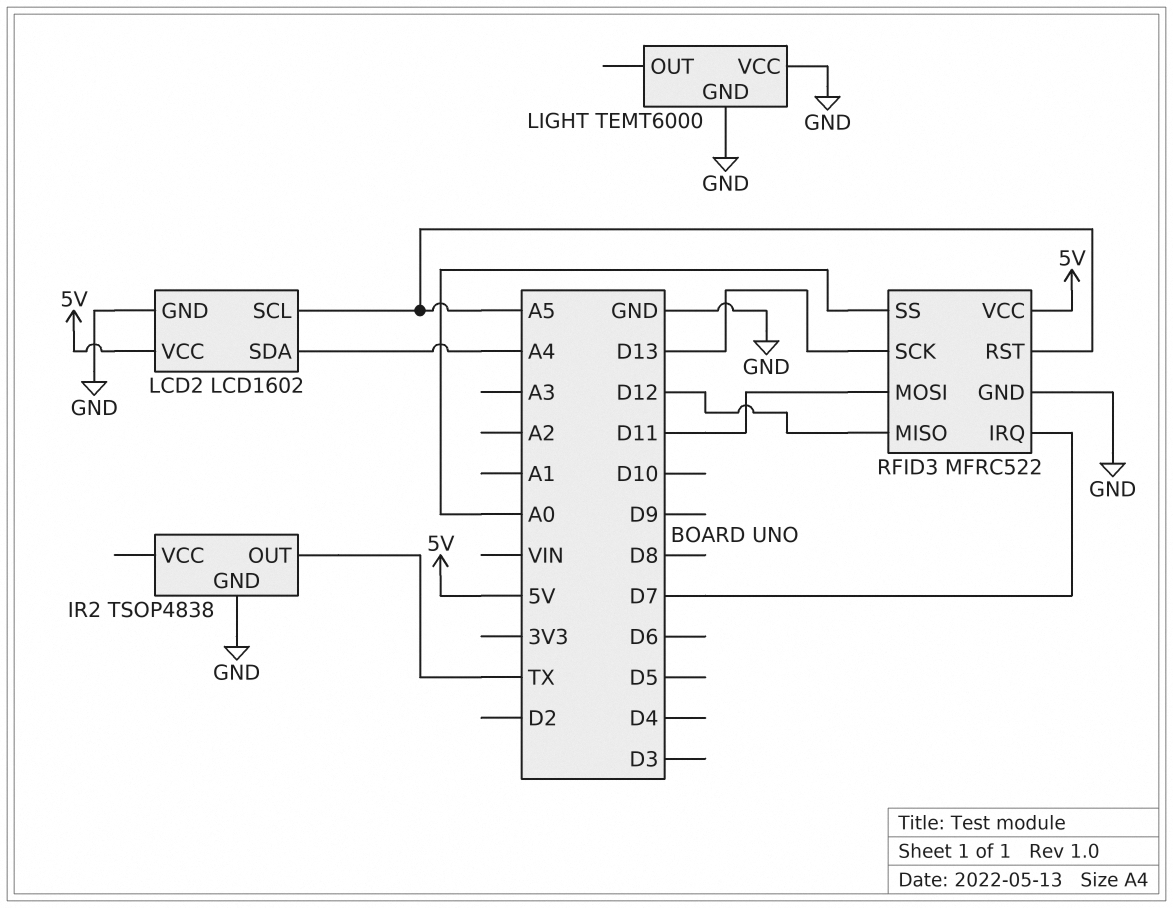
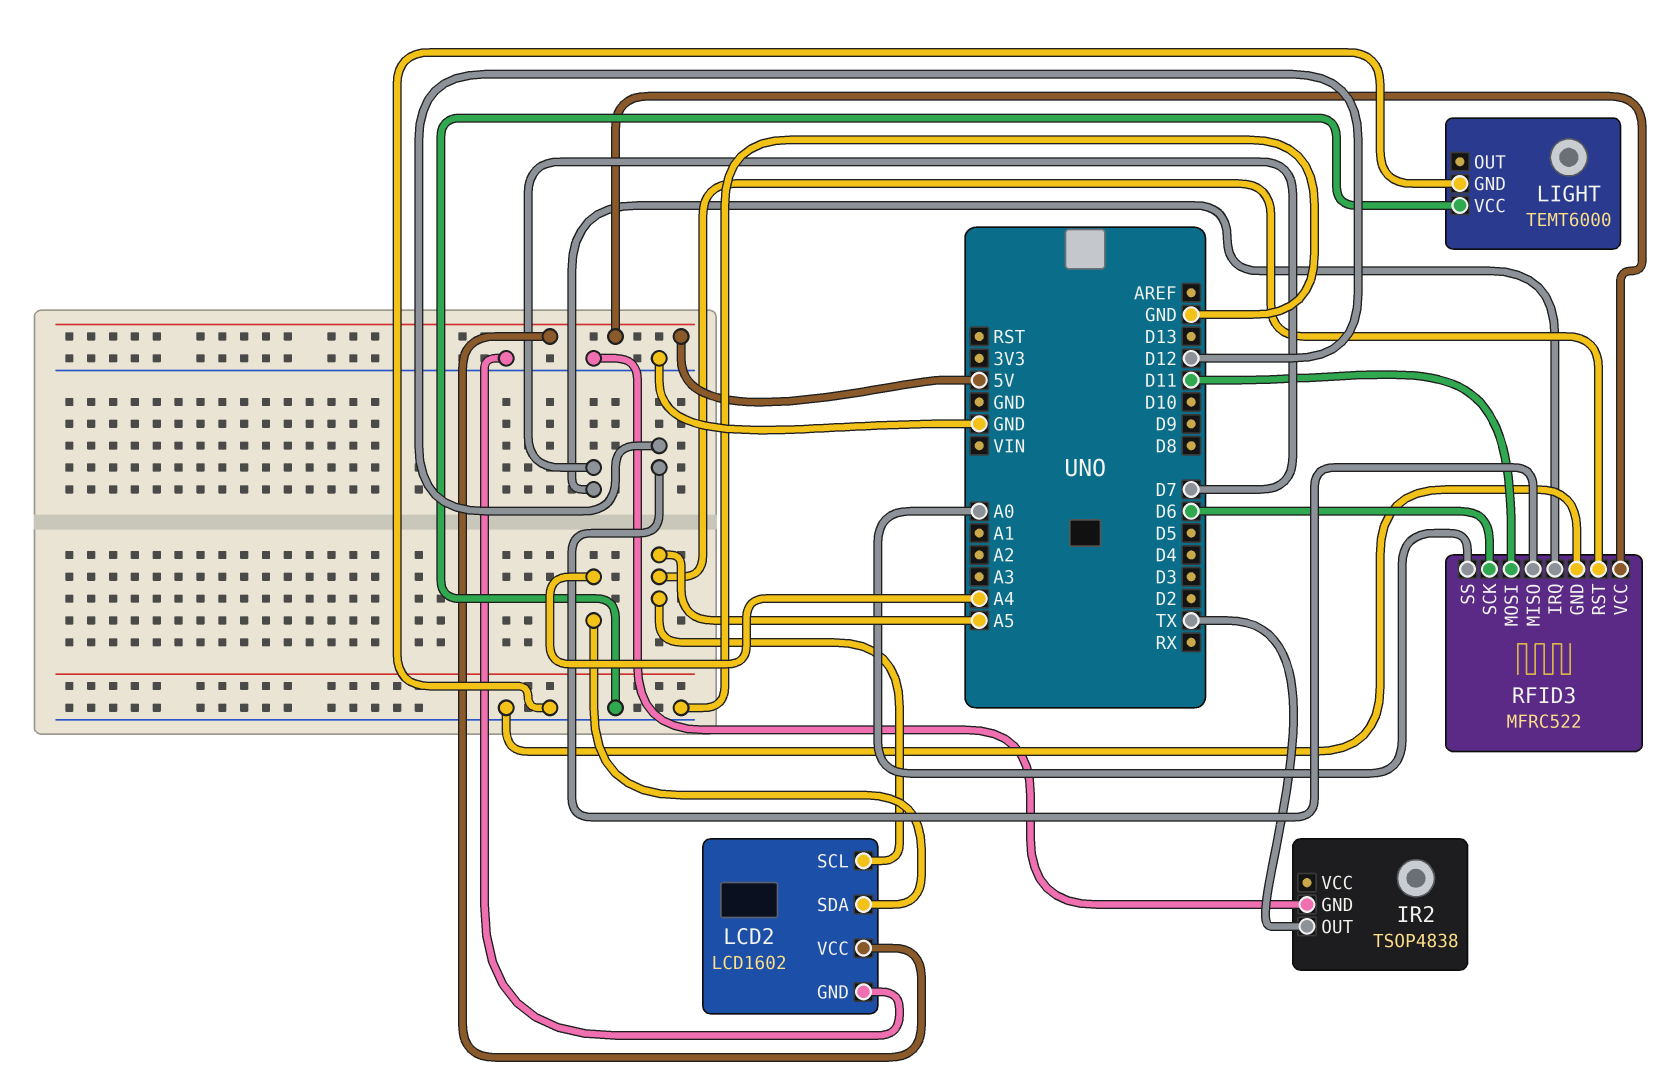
RFID3 pin SCK: D13 -> D6

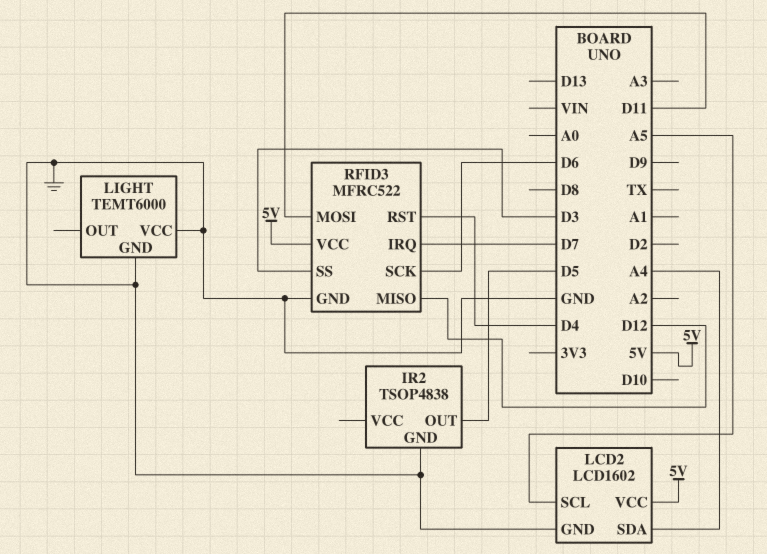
IR2 pin OUT: TX -> D5
RFID3 pin RST: A5 -> D4
RFID3 pin SS: A0 -> D3

